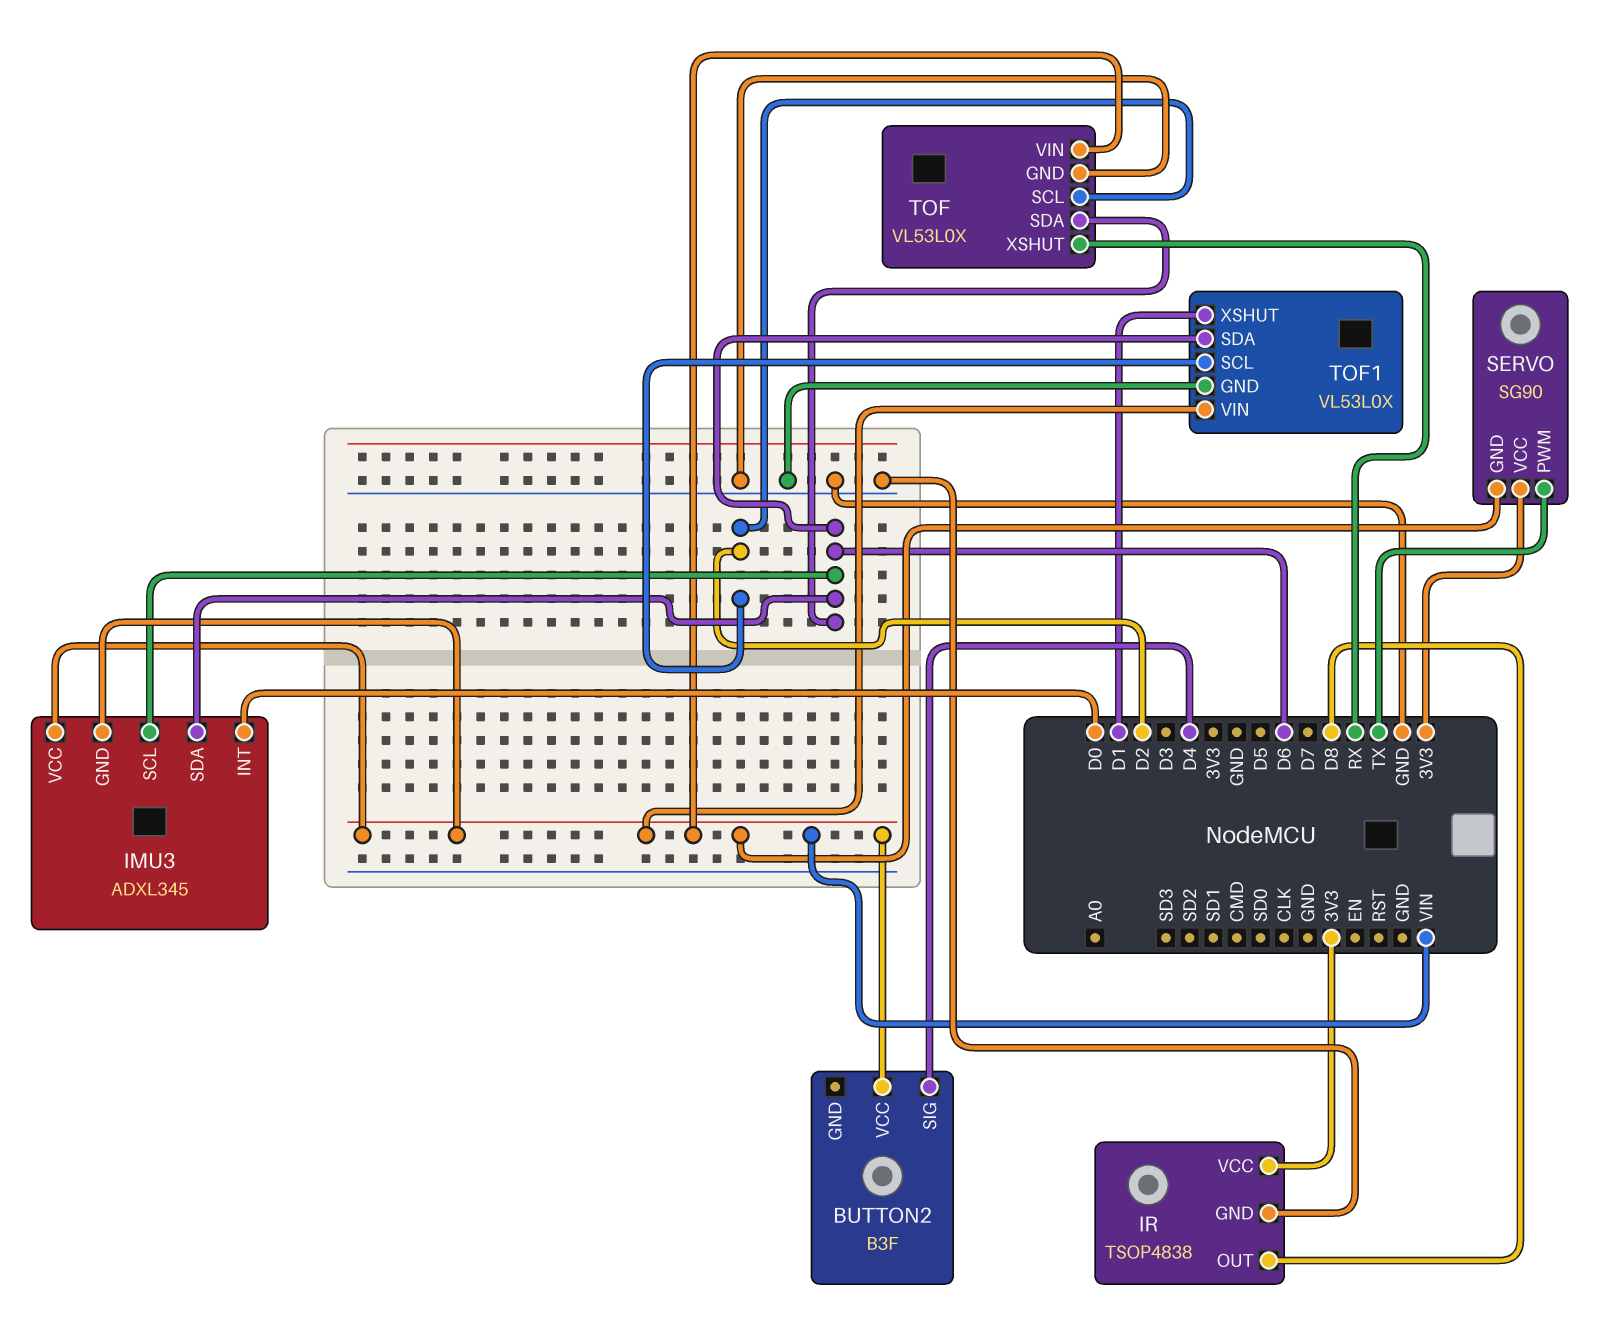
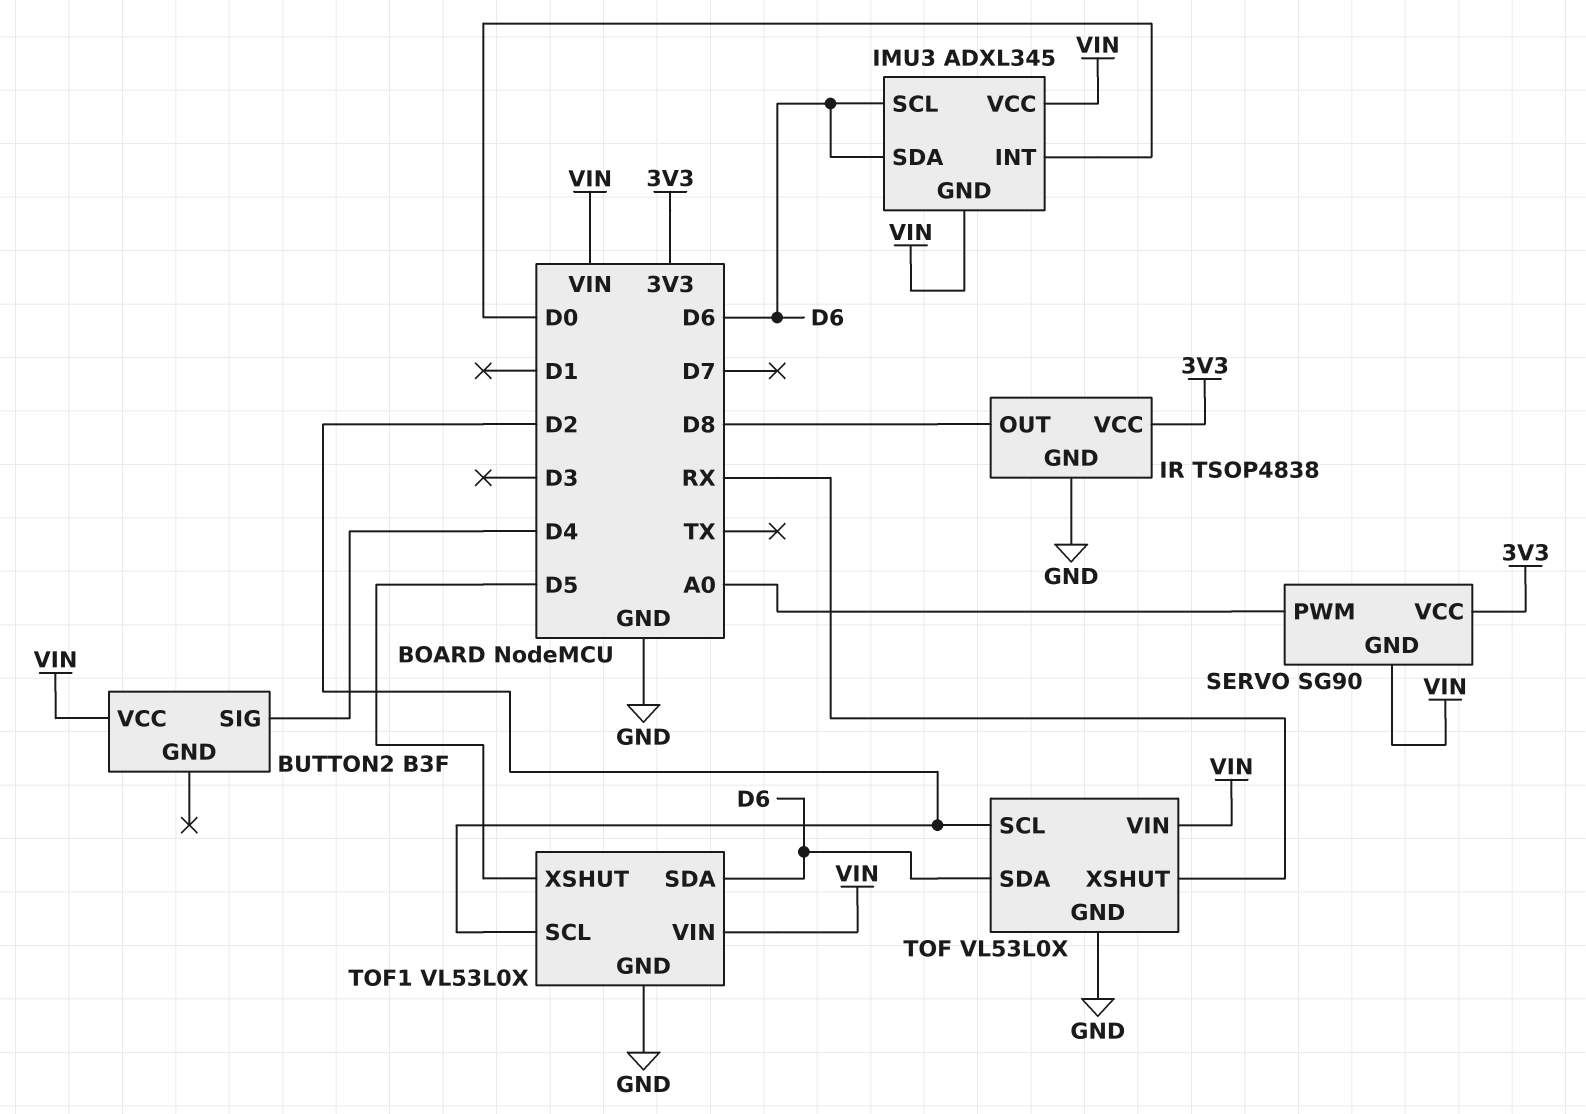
SERVO pin PWM: TX -> A0
TOF1 pin XSHUT: D1 -> D5

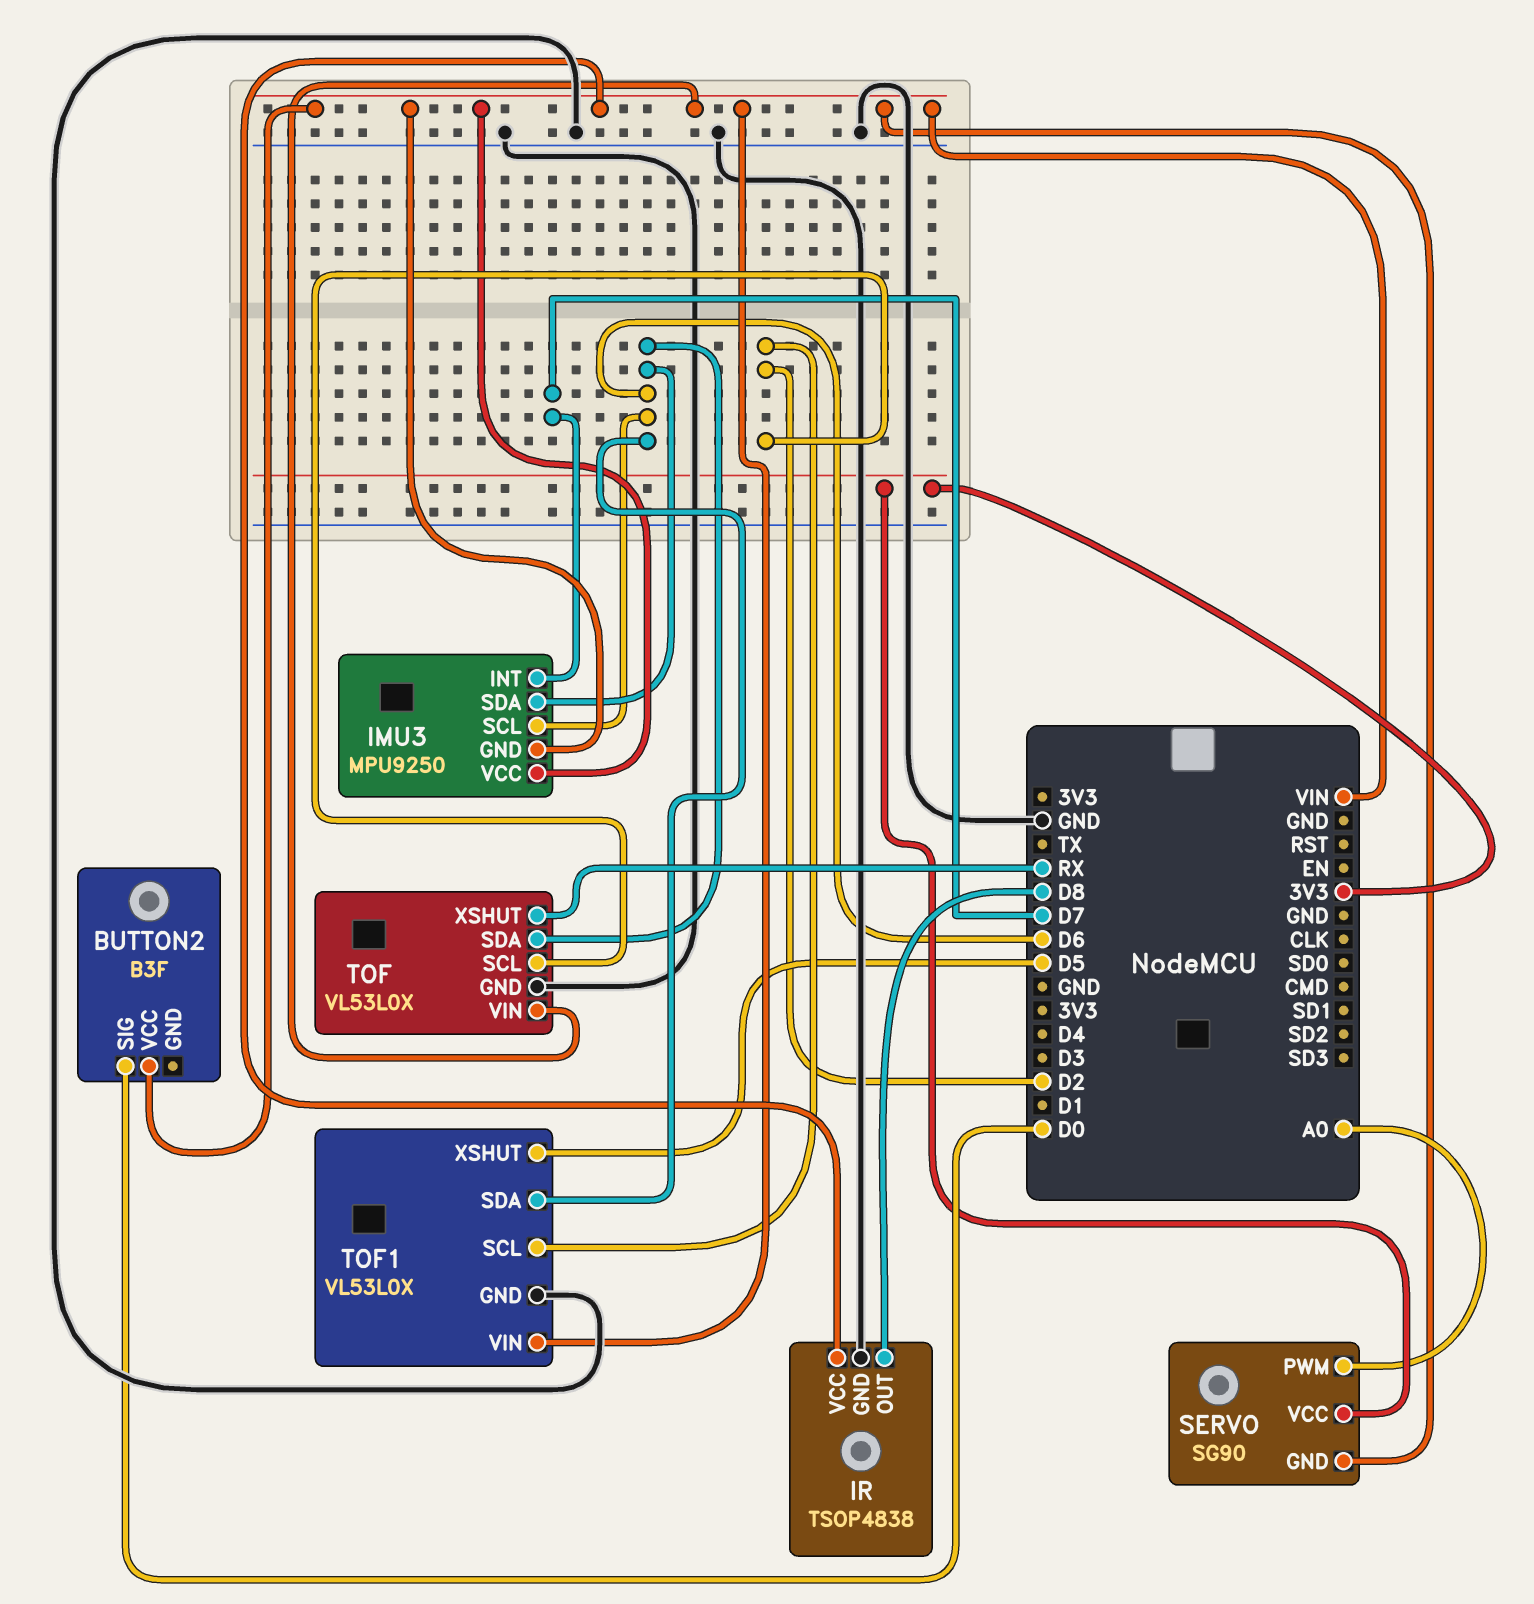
BUTTON2 pin SIG: D4 -> D0
IMU3: ADXL345 -> MPU9250
IMU3 pin INT: D0 -> D7
IR pin VCC: 3V3 -> VIN

